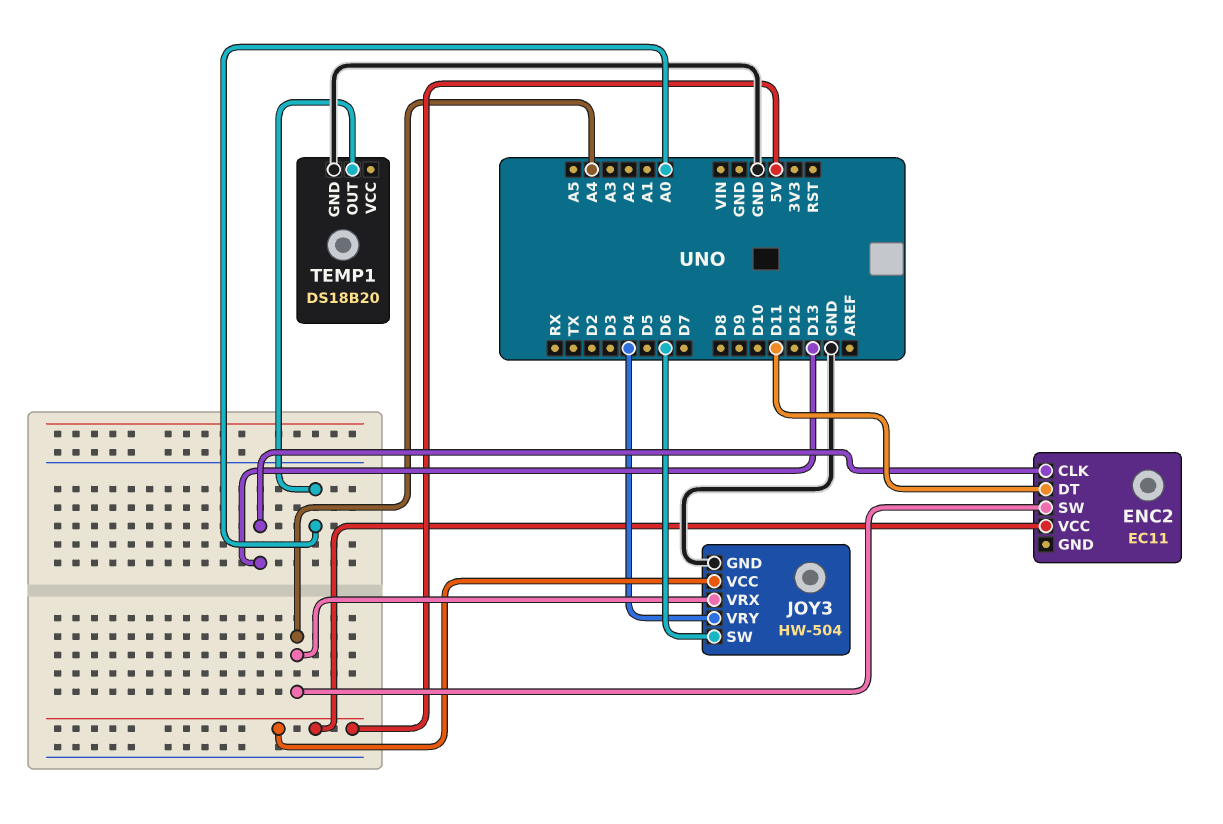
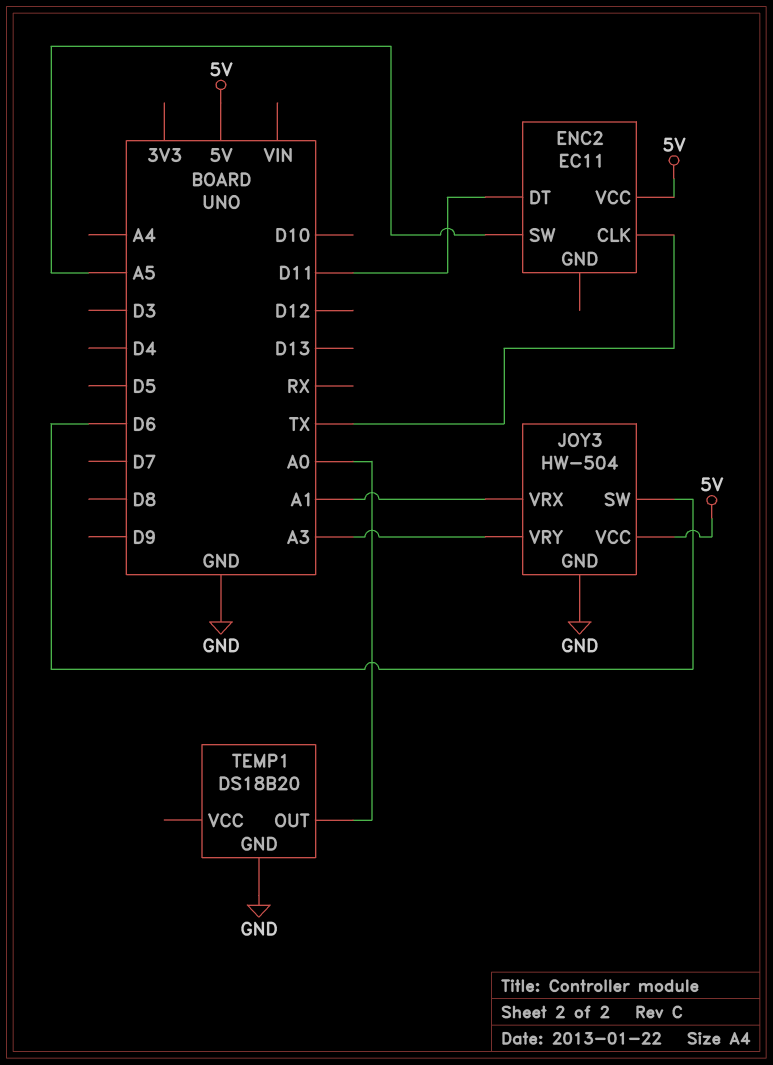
ENC2 pin CLK: D13 -> TX
ENC2 pin SW: A4 -> A5
JOY3 pin VRX: A4 -> A1
JOY3 pin VRY: D4 -> A3

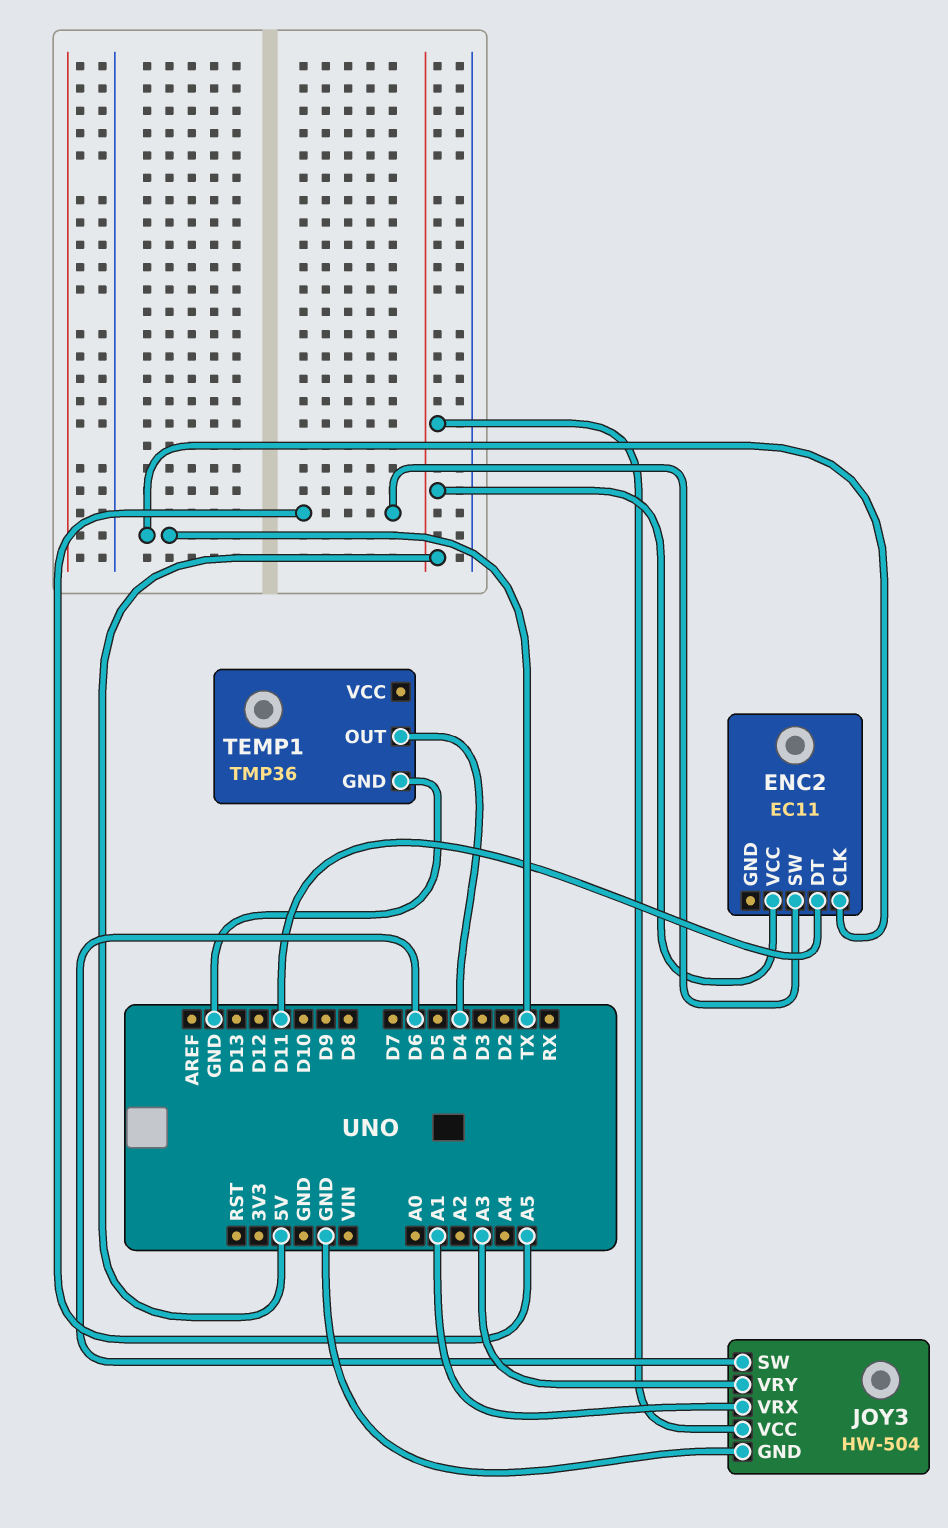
TEMP1: DS18B20 -> TMP36
TEMP1 pin OUT: A0 -> D4

